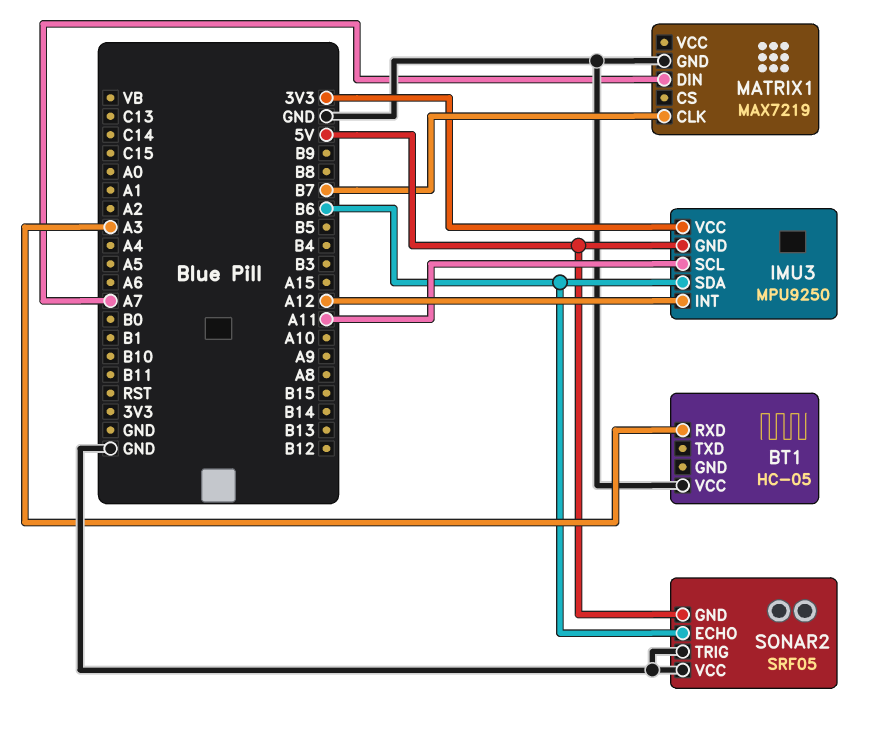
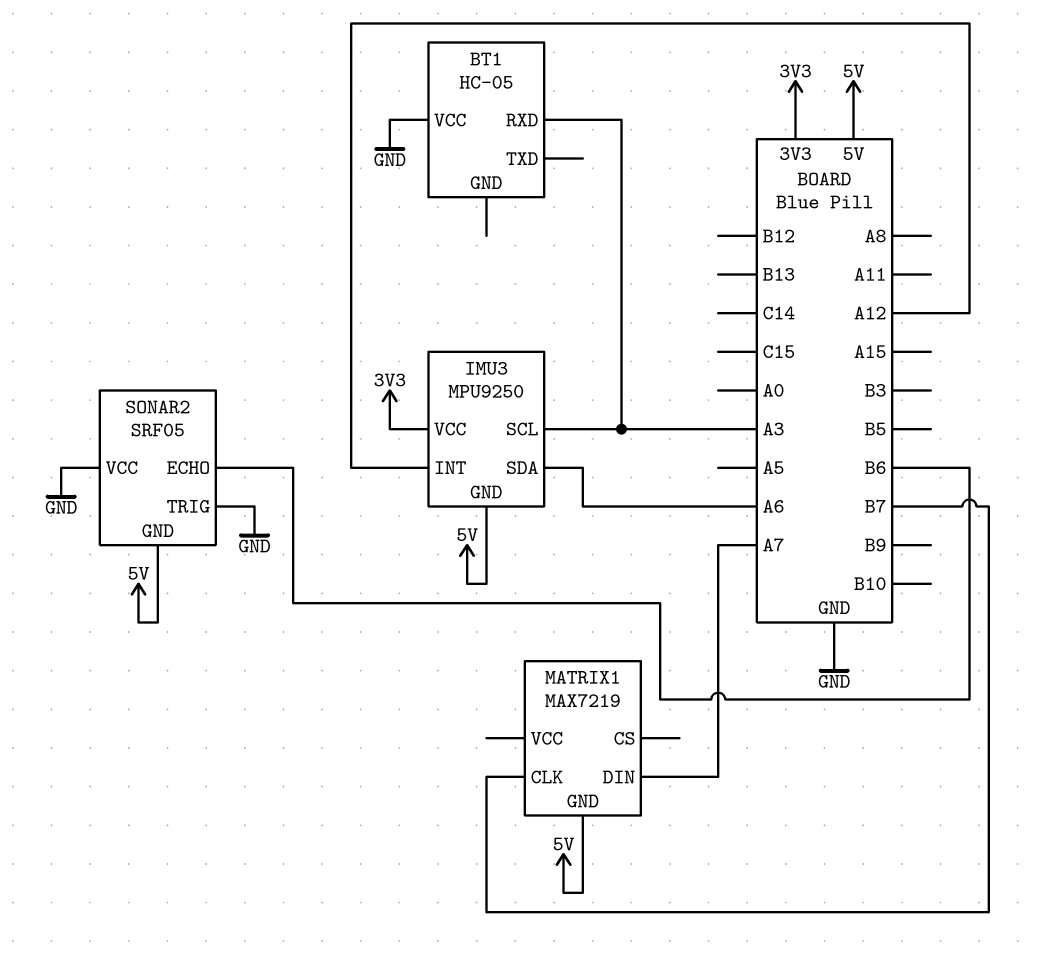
IMU3 pin SCL: A11 -> A3
IMU3 pin SDA: B6 -> A6
MATRIX1 pin GND: GND -> 5V

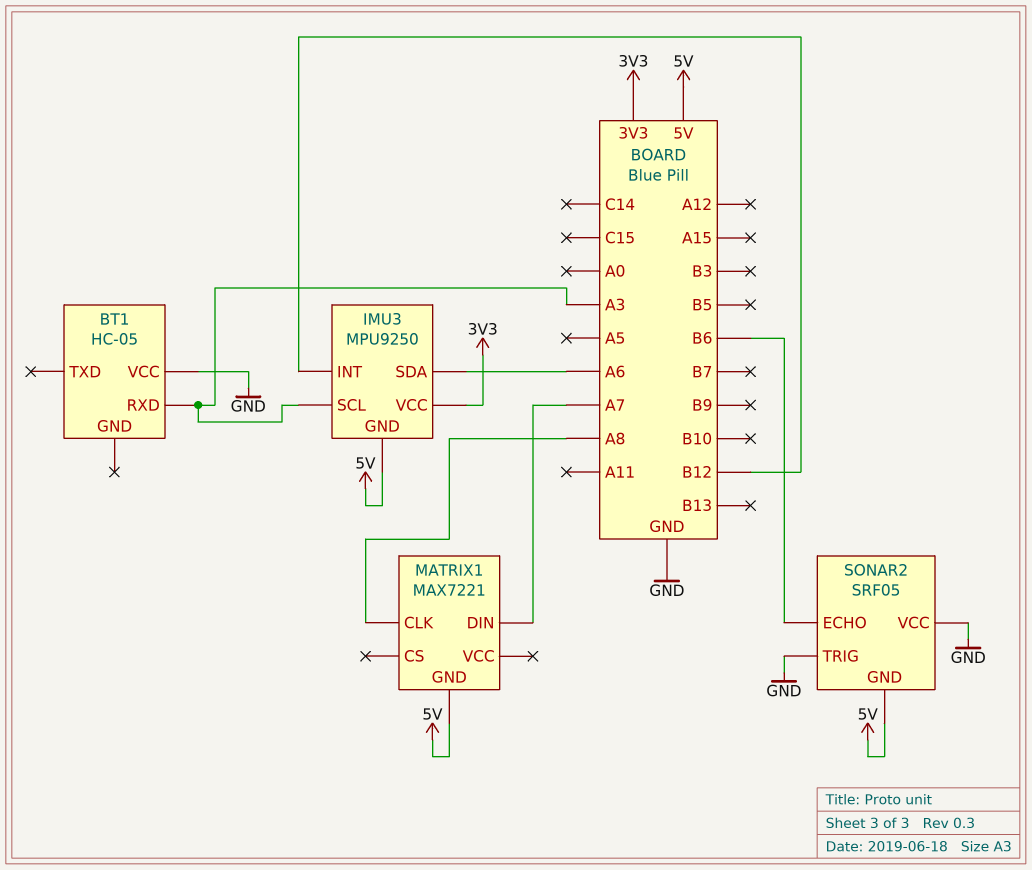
IMU3 pin INT: A12 -> B12
MATRIX1: MAX7219 -> MAX7221
MATRIX1 pin CLK: B7 -> A8

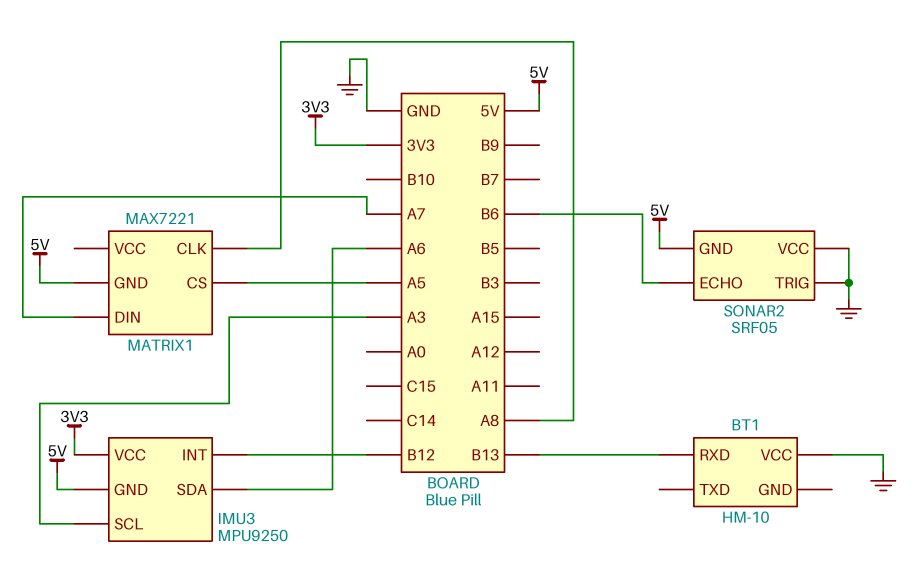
BT1: HC-05 -> HM-10
BT1 pin RXD: A3 -> B13
MATRIX1 pin CS: none -> A5

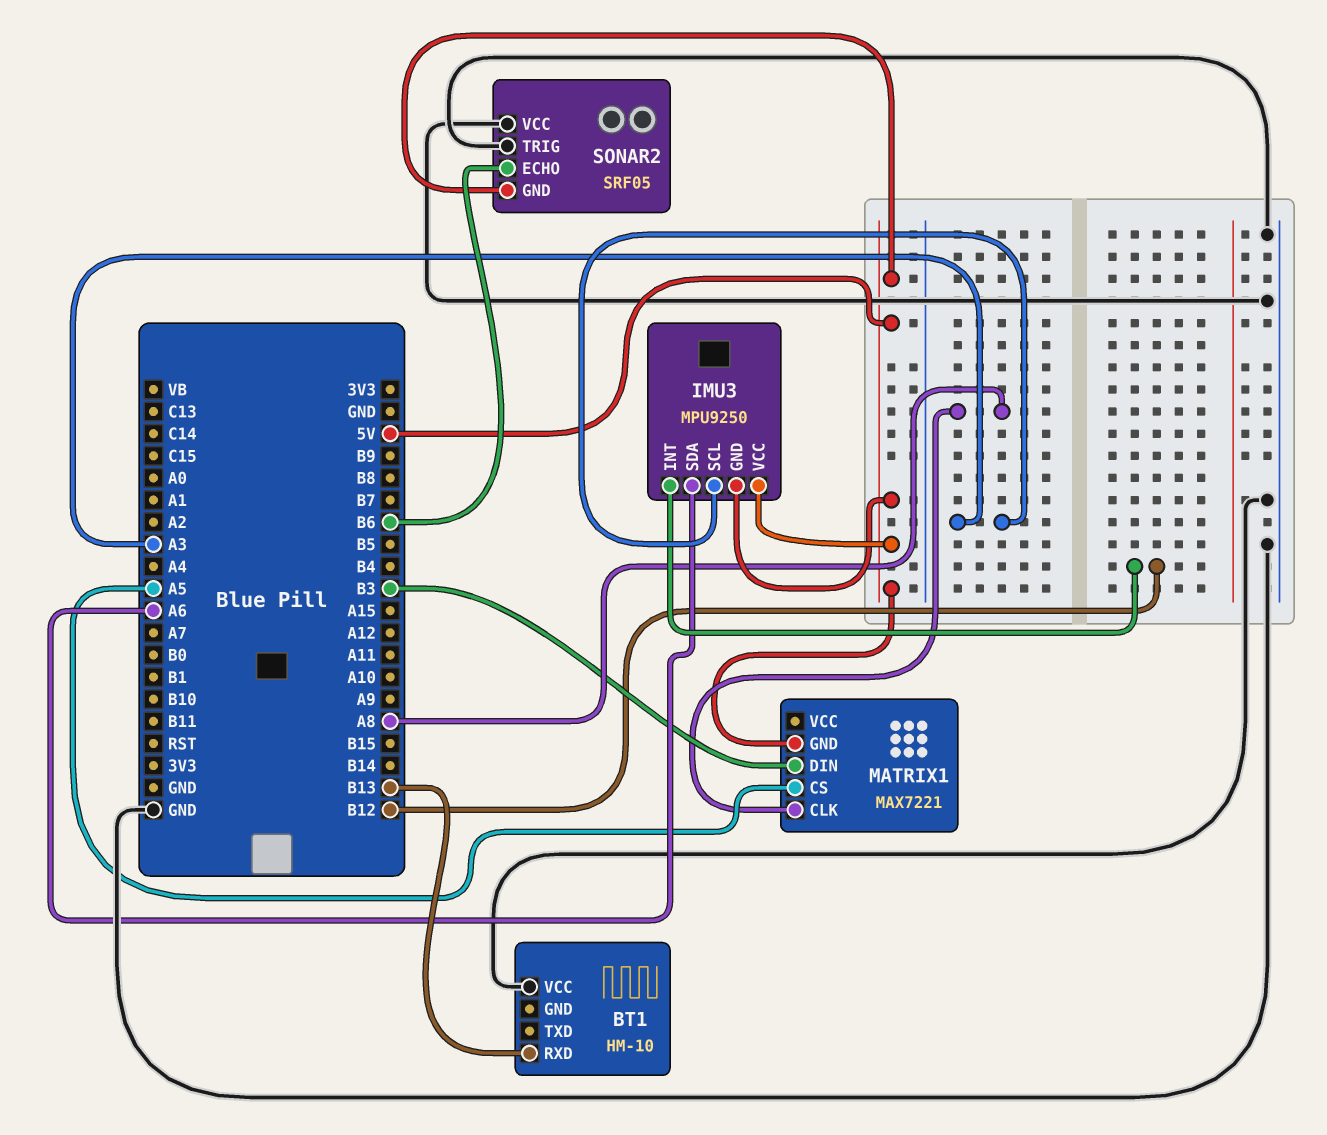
IMU3 pin VCC: 3V3 -> 5V
MATRIX1 pin DIN: A7 -> B3

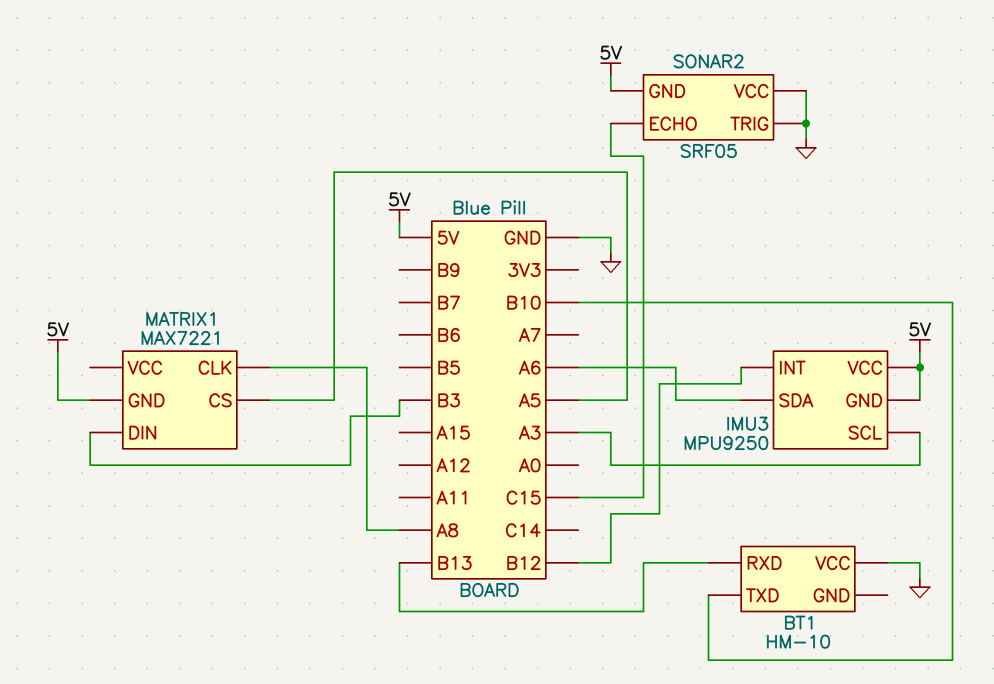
BT1 pin TXD: none -> B10
SONAR2 pin ECHO: B6 -> C15

